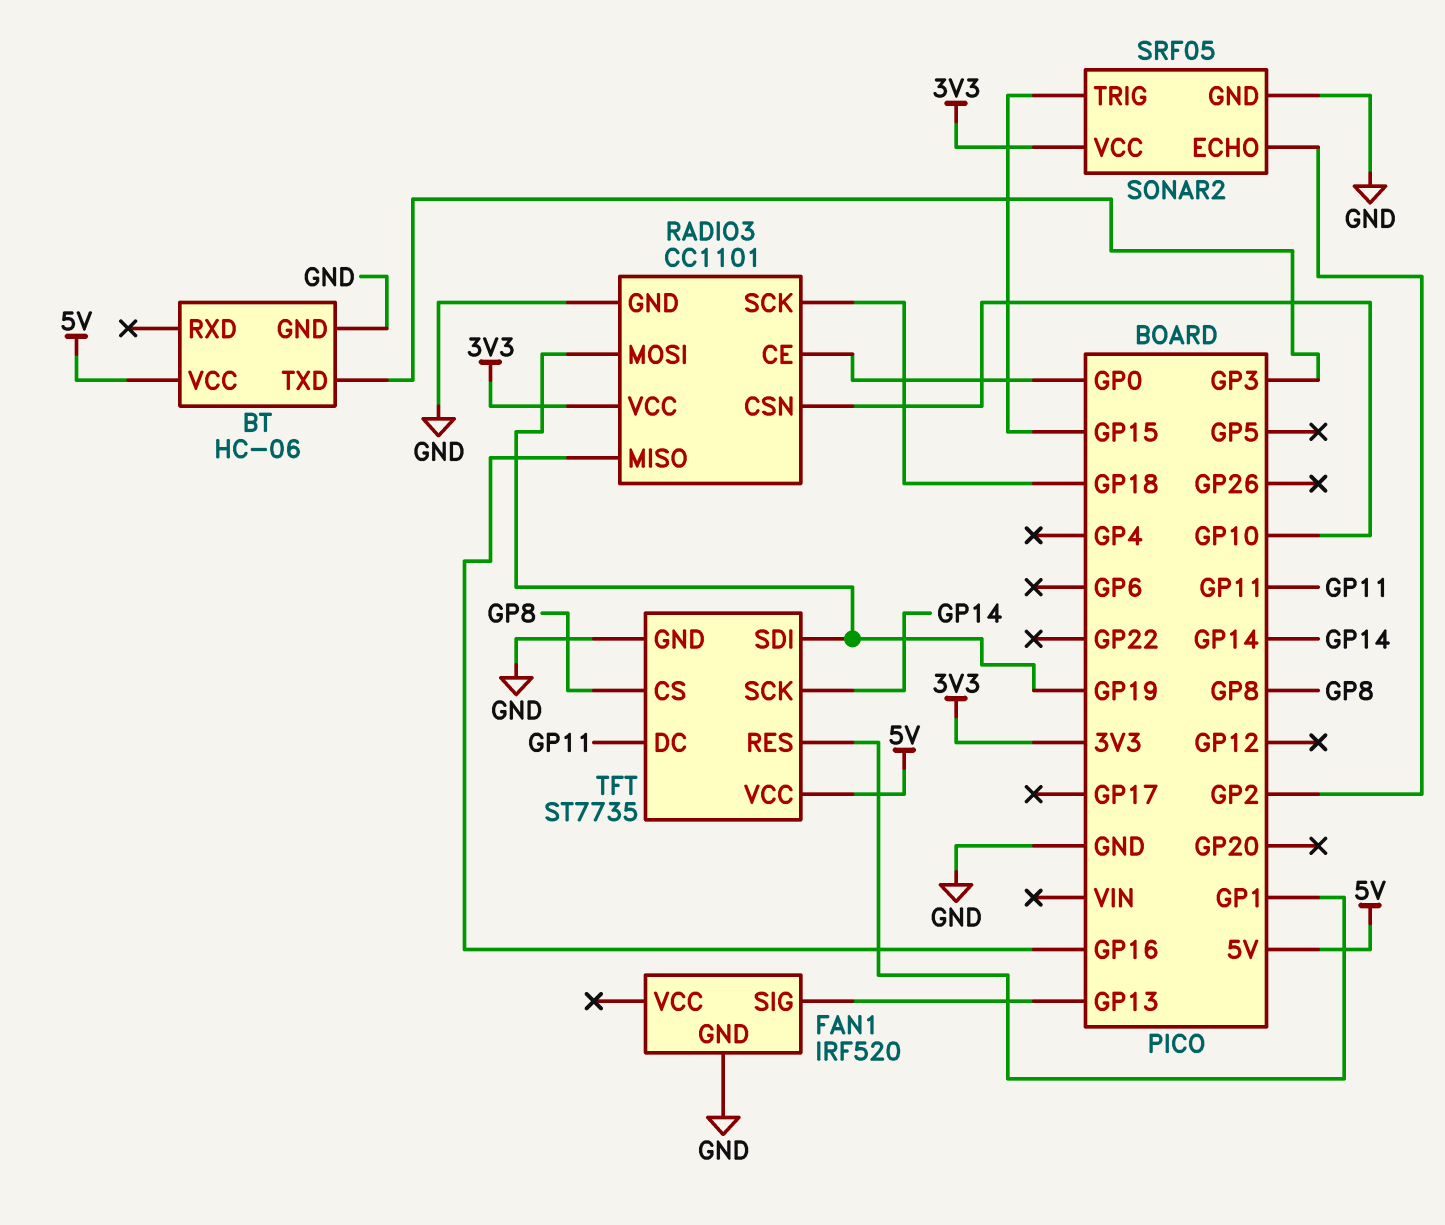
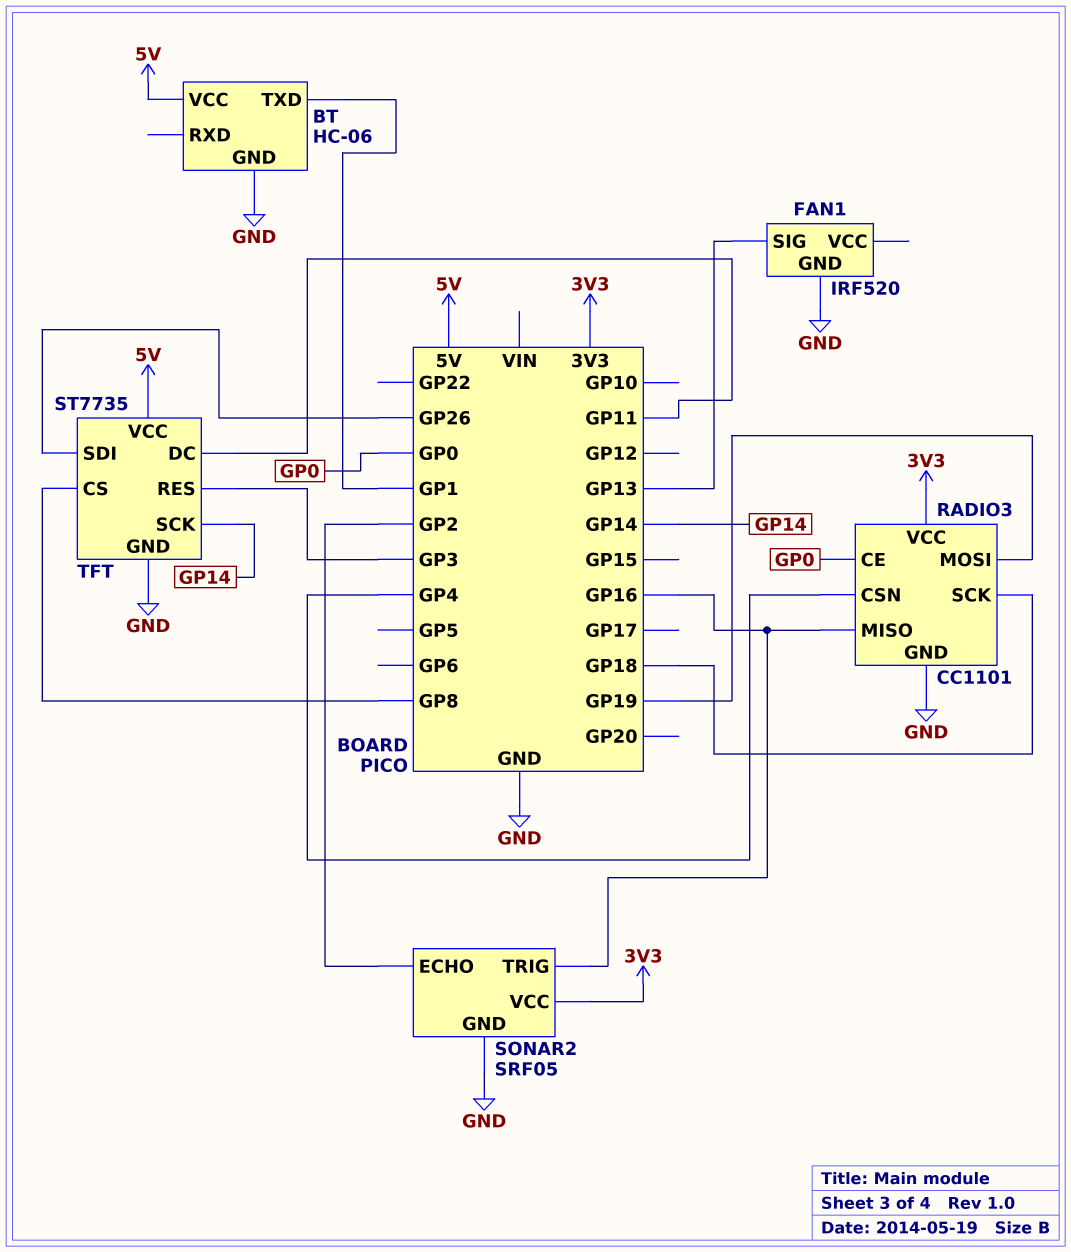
BT pin TXD: GP3 -> GP1
RADIO3 pin CSN: GP10 -> GP4
SONAR2 pin TRIG: GP15 -> GP16
TFT pin RES: GP1 -> GP3
TFT pin SDI: GP19 -> GP26

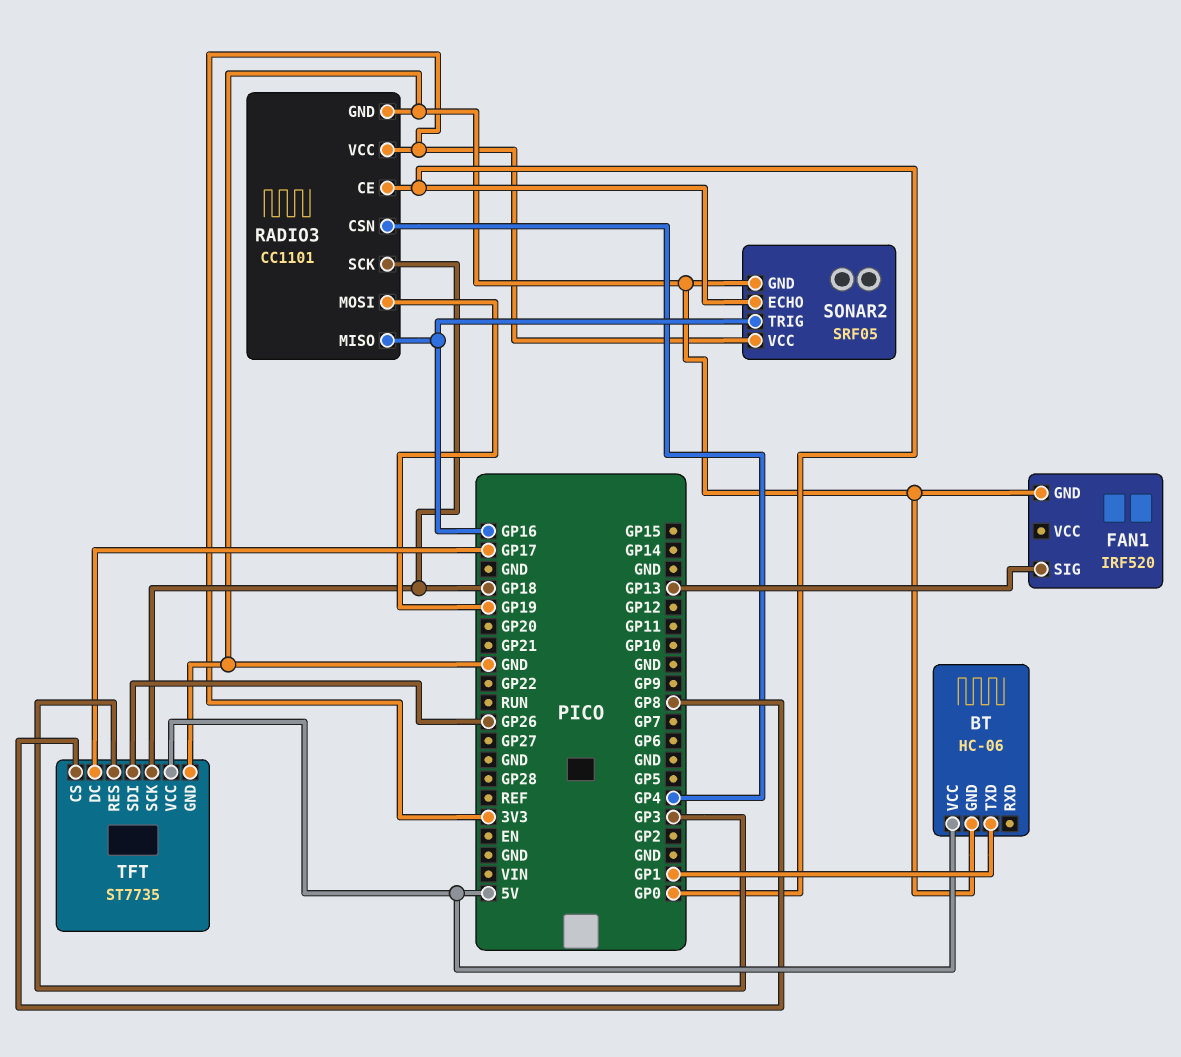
SONAR2 pin ECHO: GP2 -> GP0
TFT pin DC: GP11 -> GP17
TFT pin SCK: GP14 -> GP18

